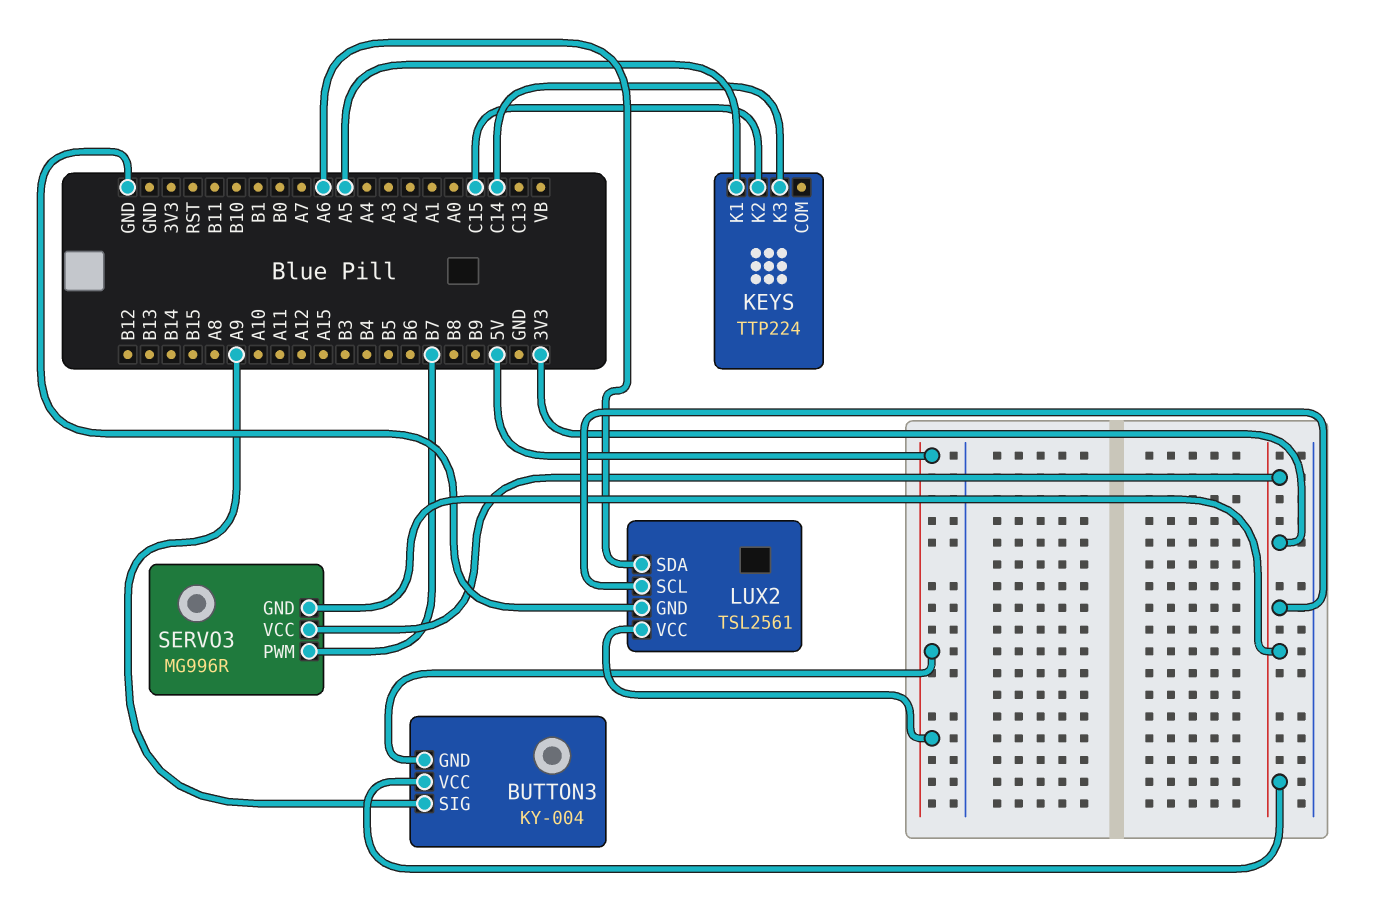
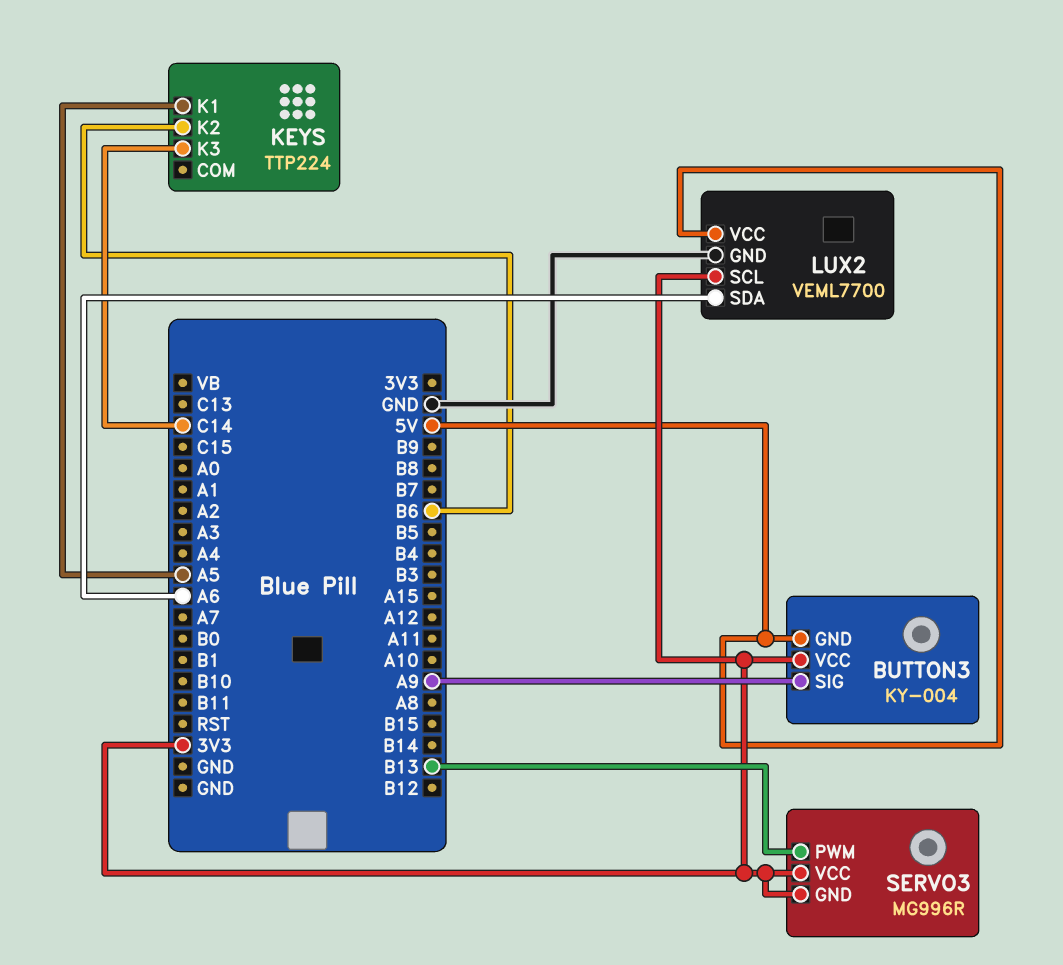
KEYS pin K2: C15 -> B6
LUX2: TSL2561 -> VEML7700
SERVO3 pin PWM: B7 -> B13

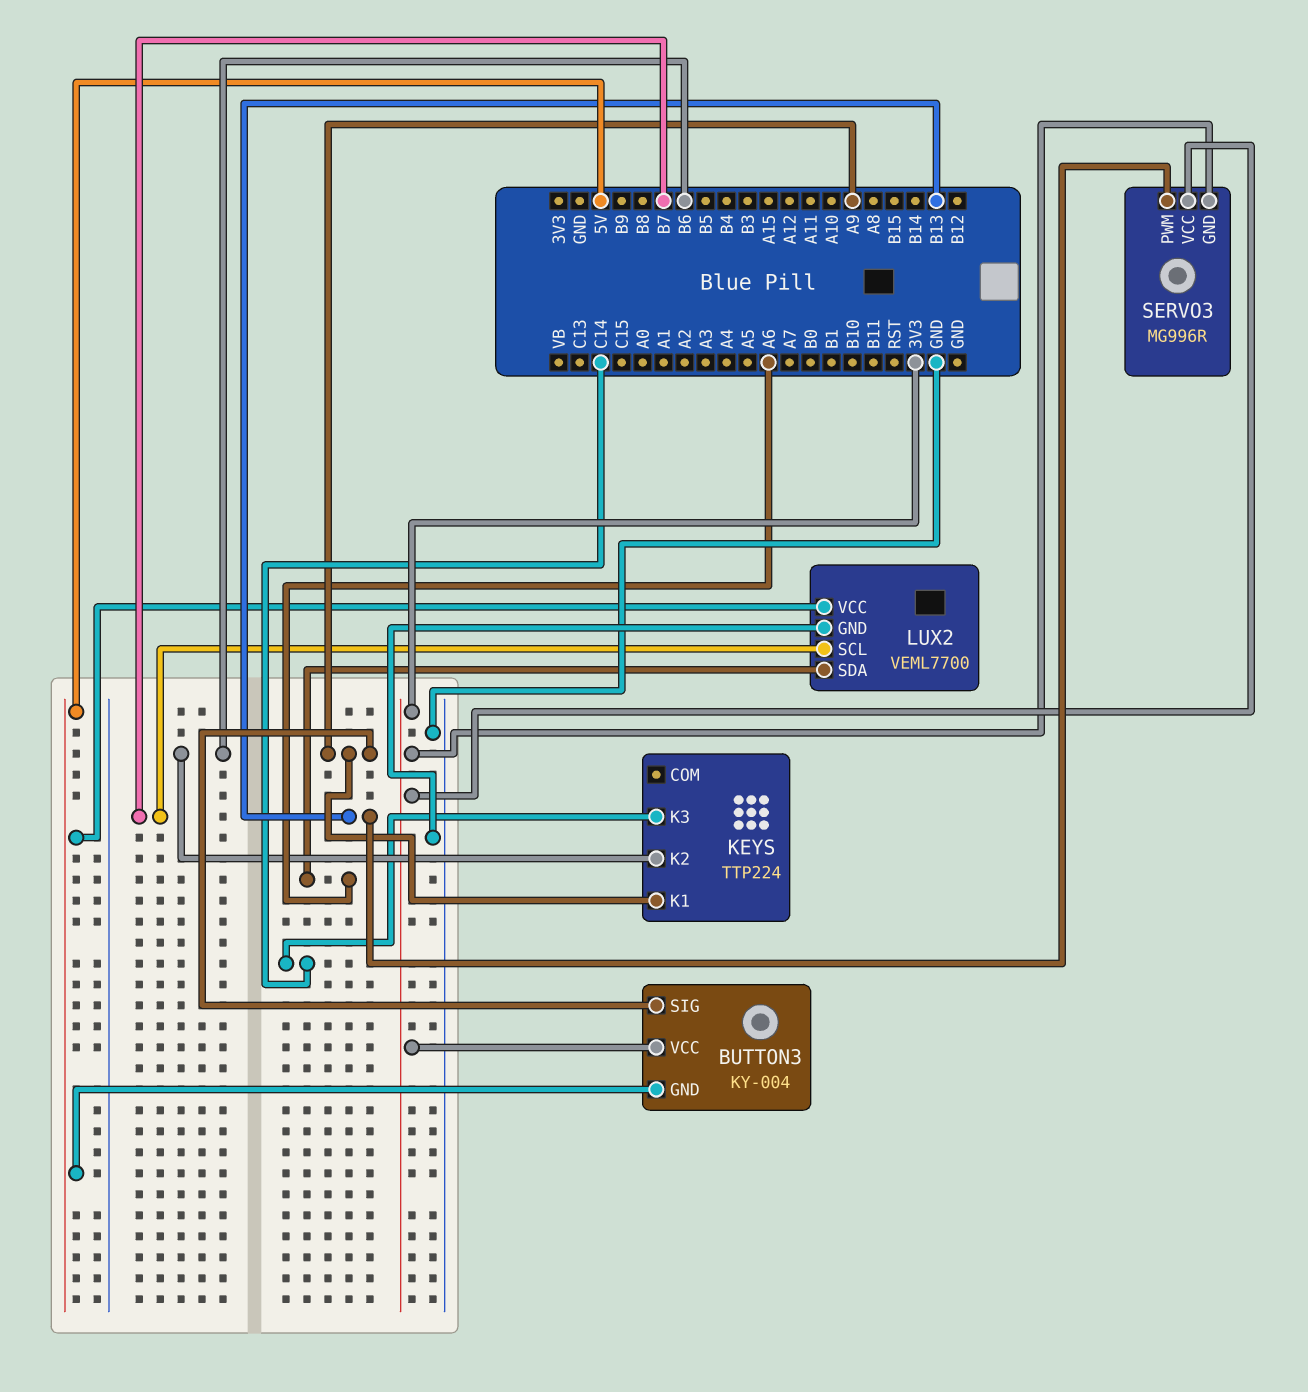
KEYS pin K1: A5 -> A9
LUX2 pin SCL: 3V3 -> B7

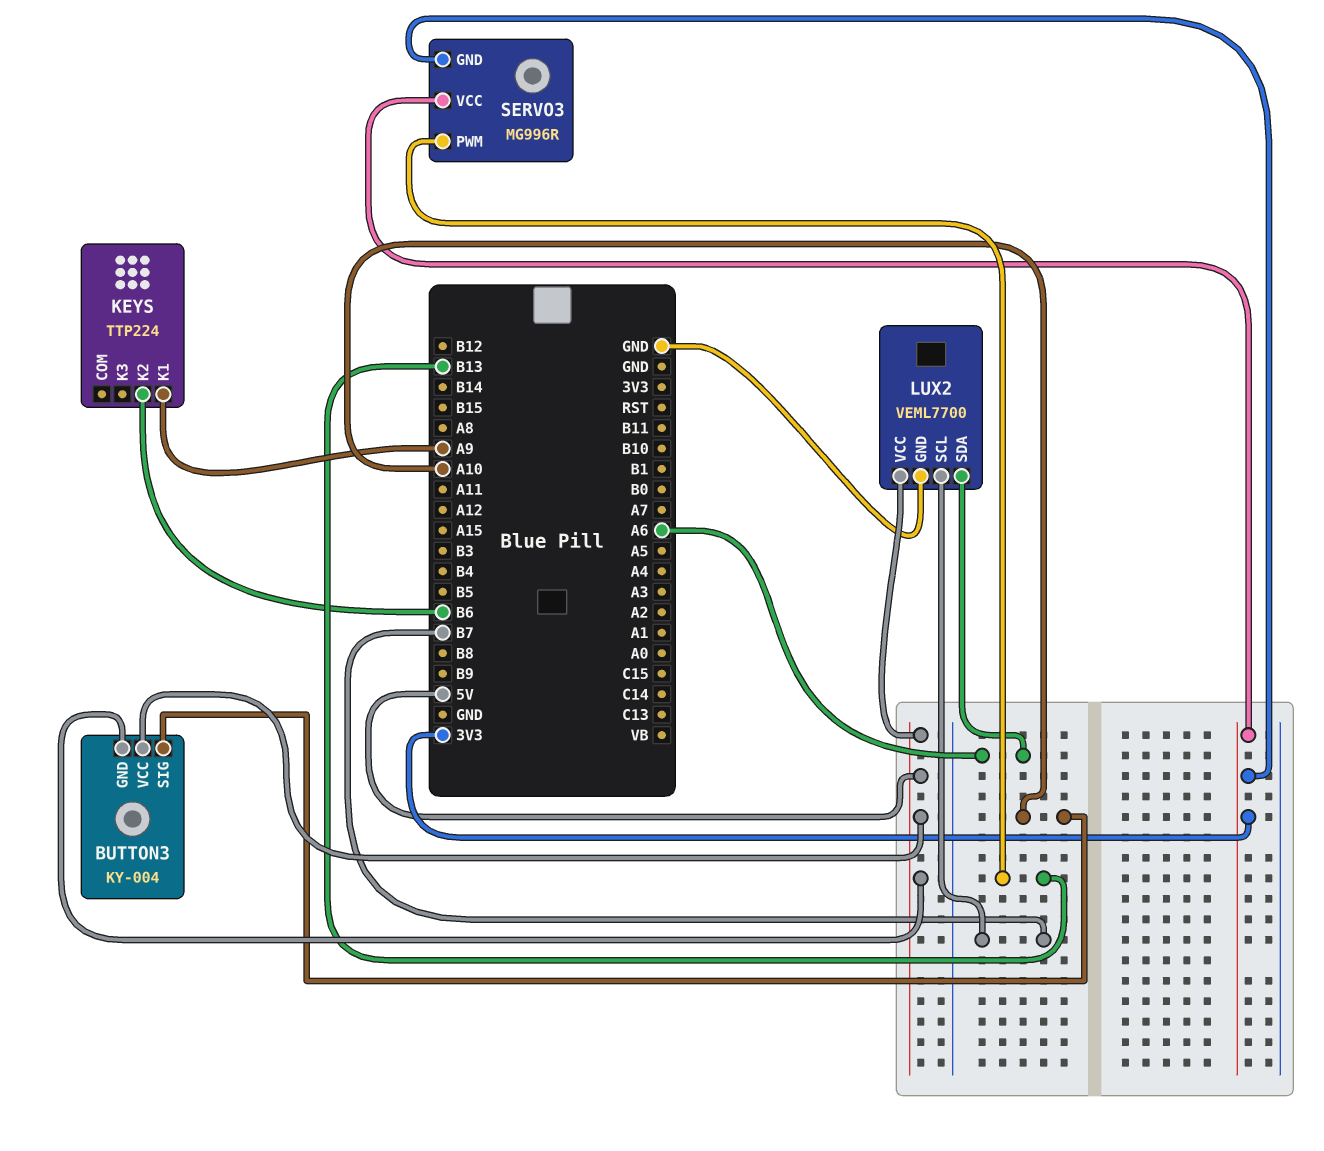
BUTTON3 pin SIG: A9 -> A10
BUTTON3 pin VCC: 3V3 -> 5V
KEYS pin K3: C14 -> none

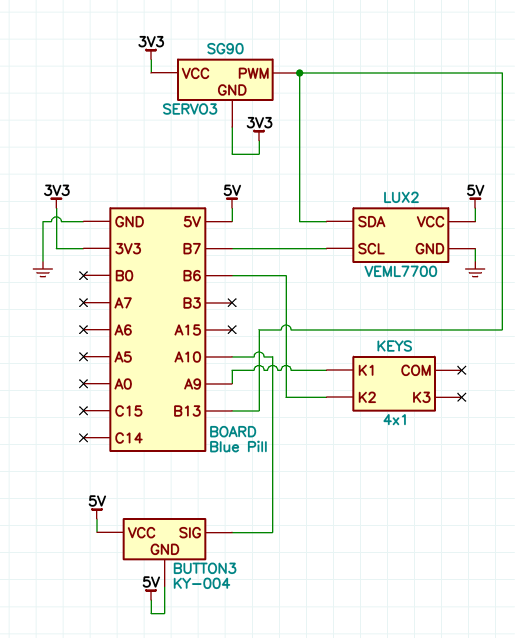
KEYS: TTP224 -> 4x1
LUX2 pin SDA: A6 -> B13
SERVO3: MG996R -> SG90

